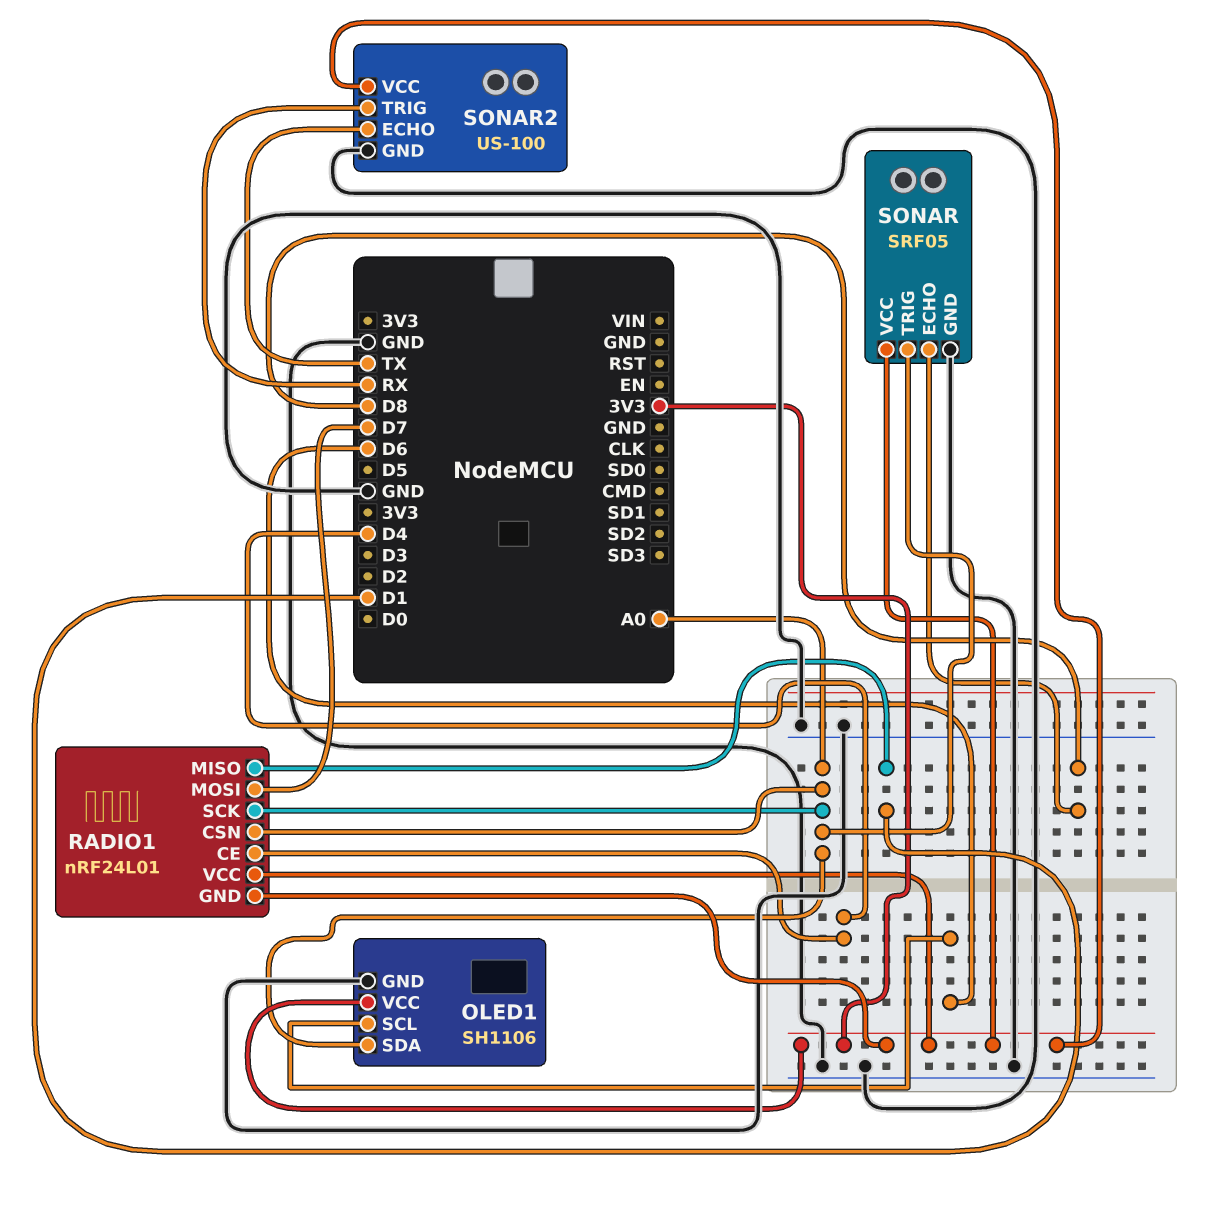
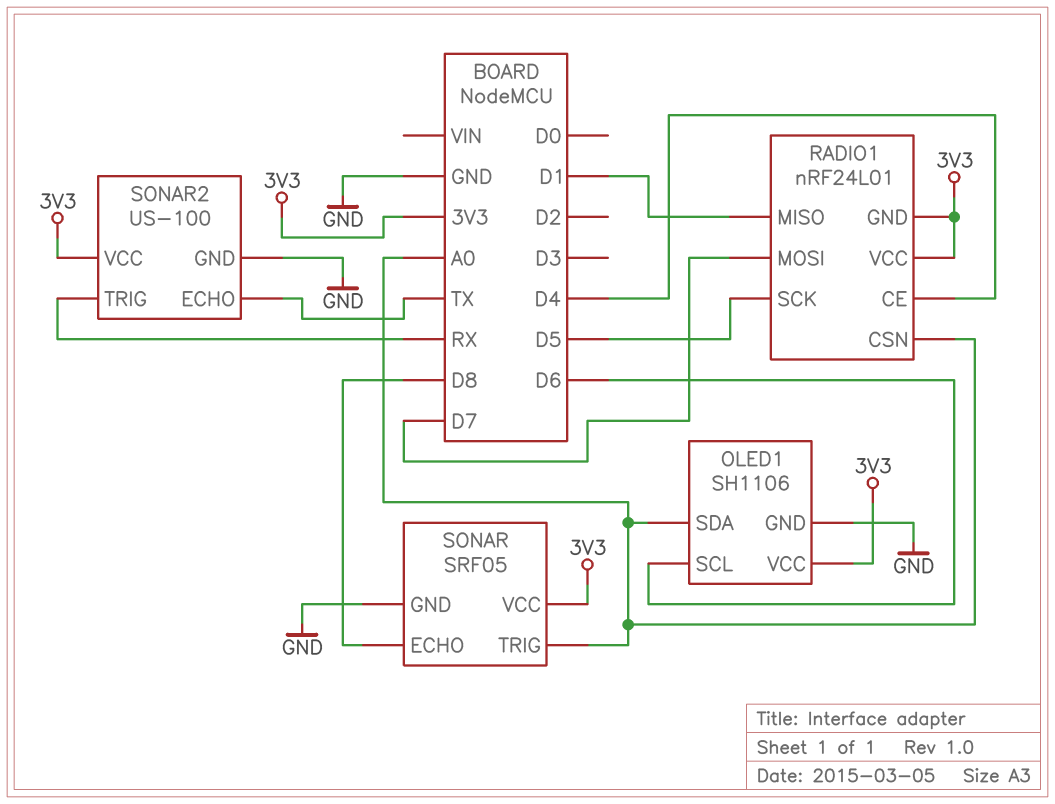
RADIO1 pin SCK: A0 -> D5

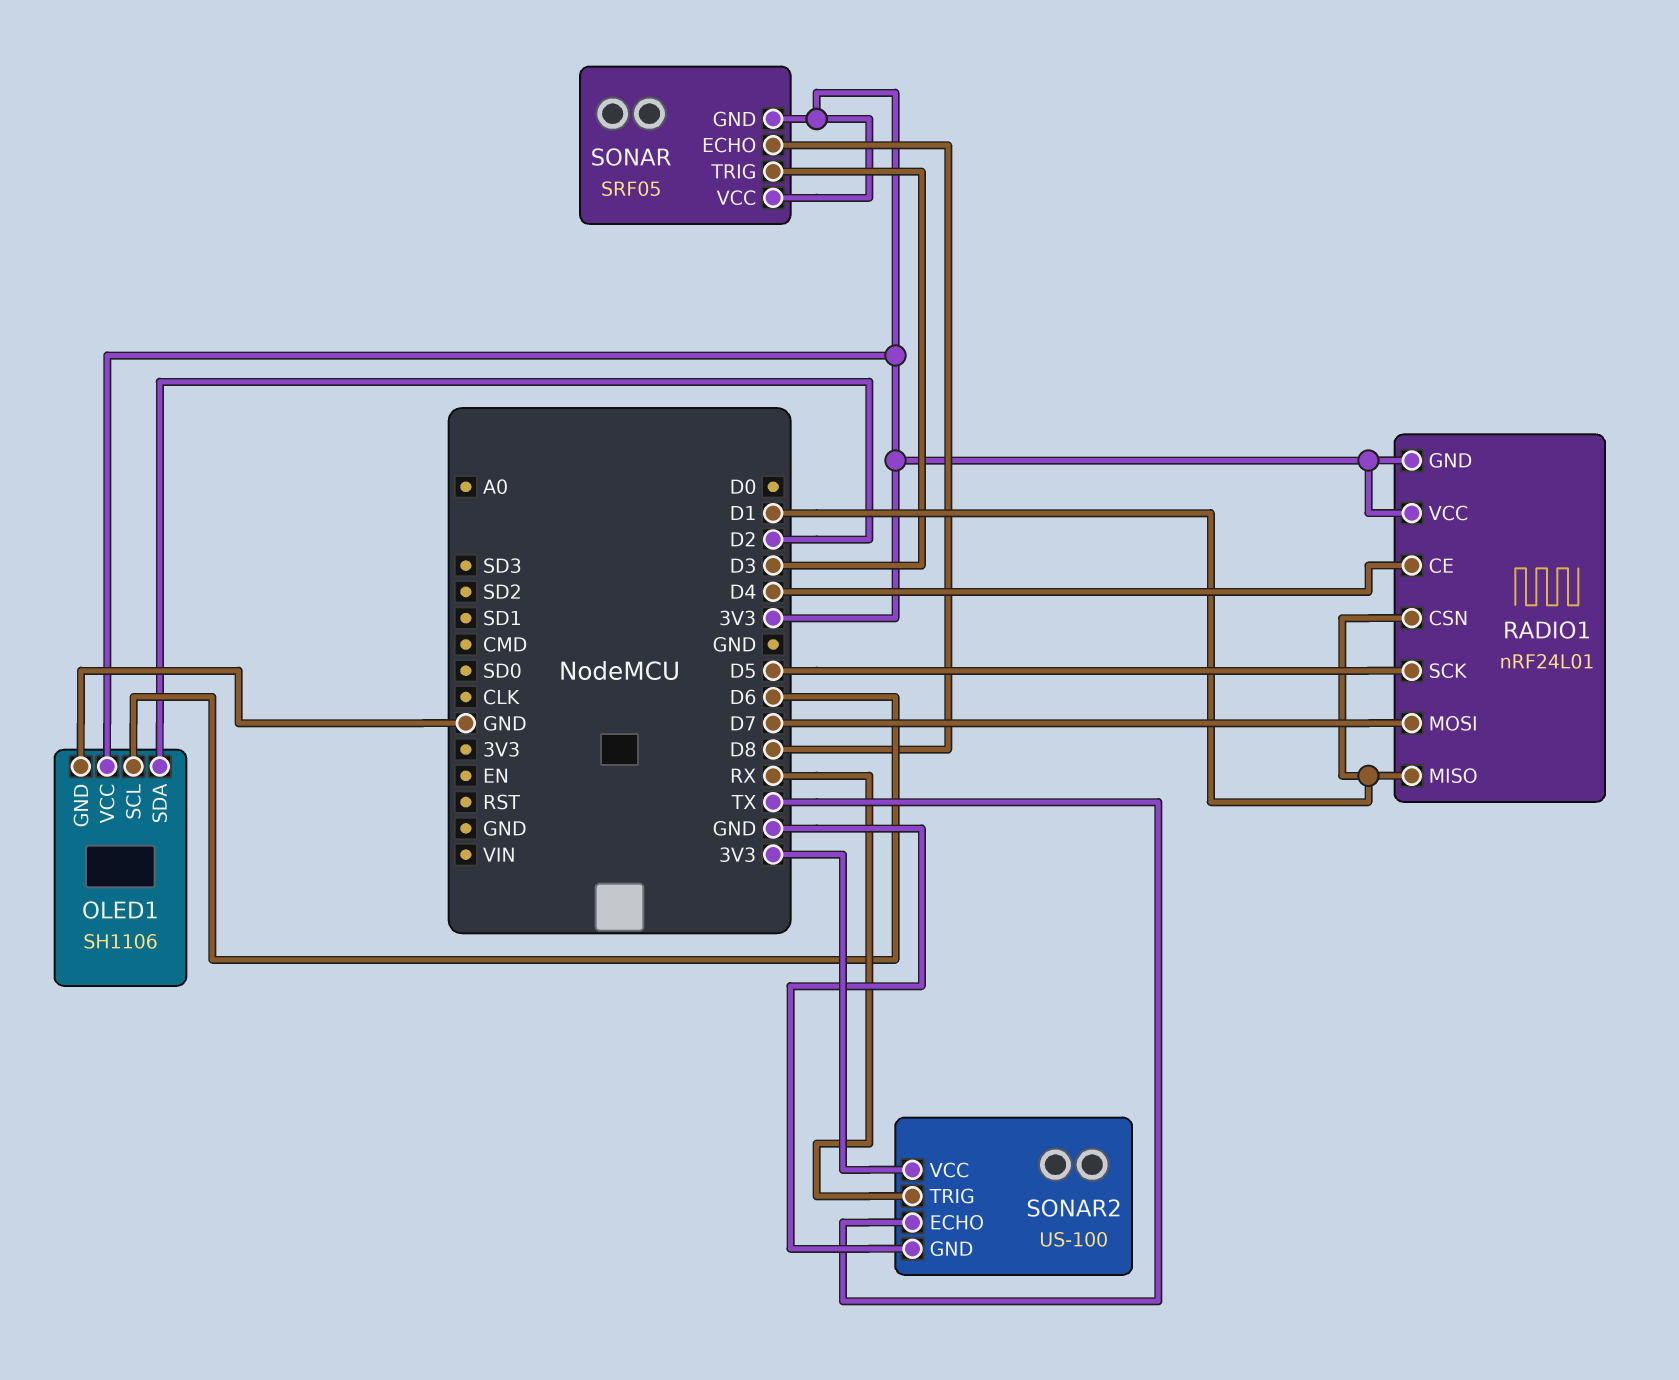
OLED1 pin SDA: A0 -> D2
RADIO1 pin CSN: A0 -> D1
SONAR pin GND: GND -> 3V3
SONAR pin TRIG: A0 -> D3

